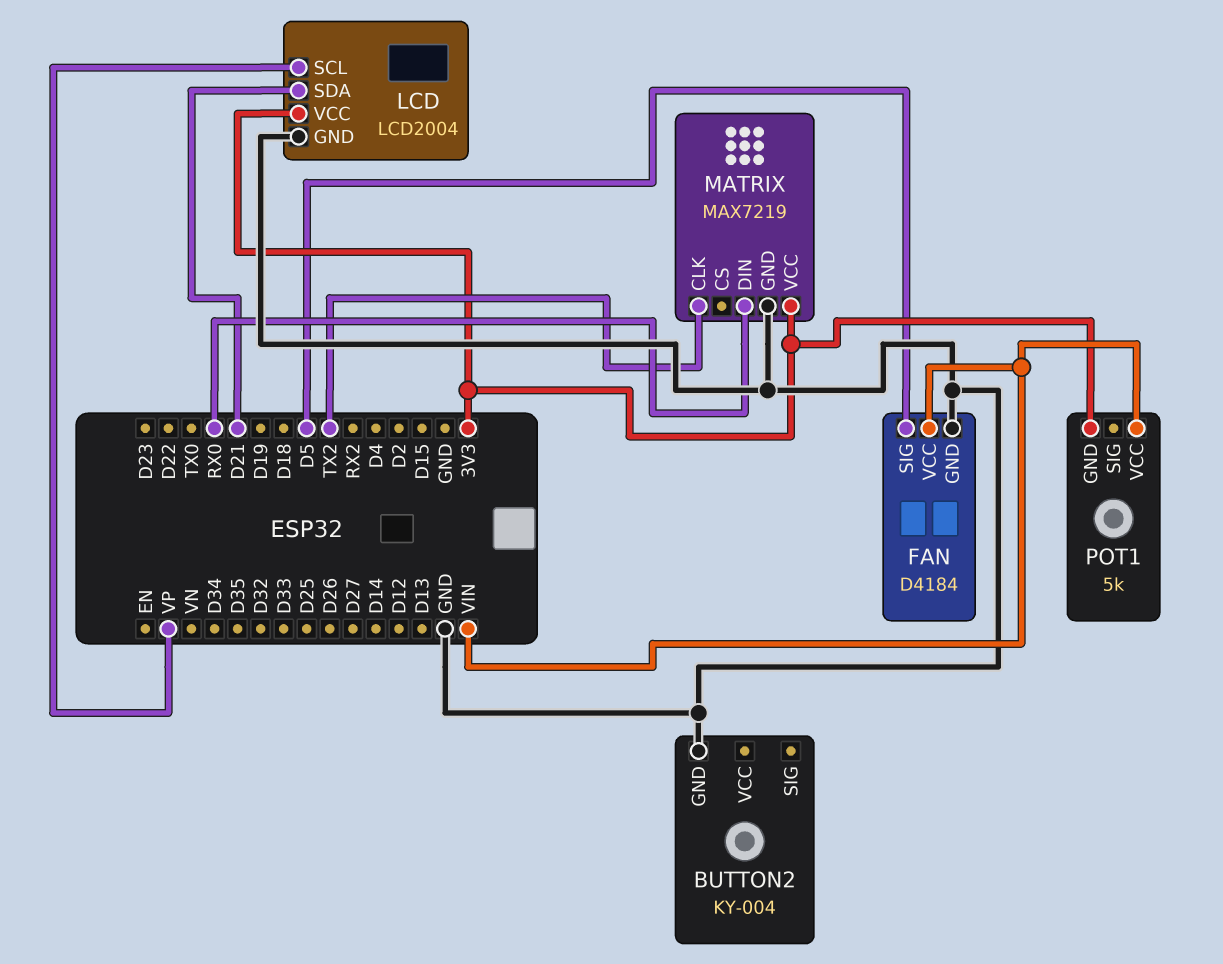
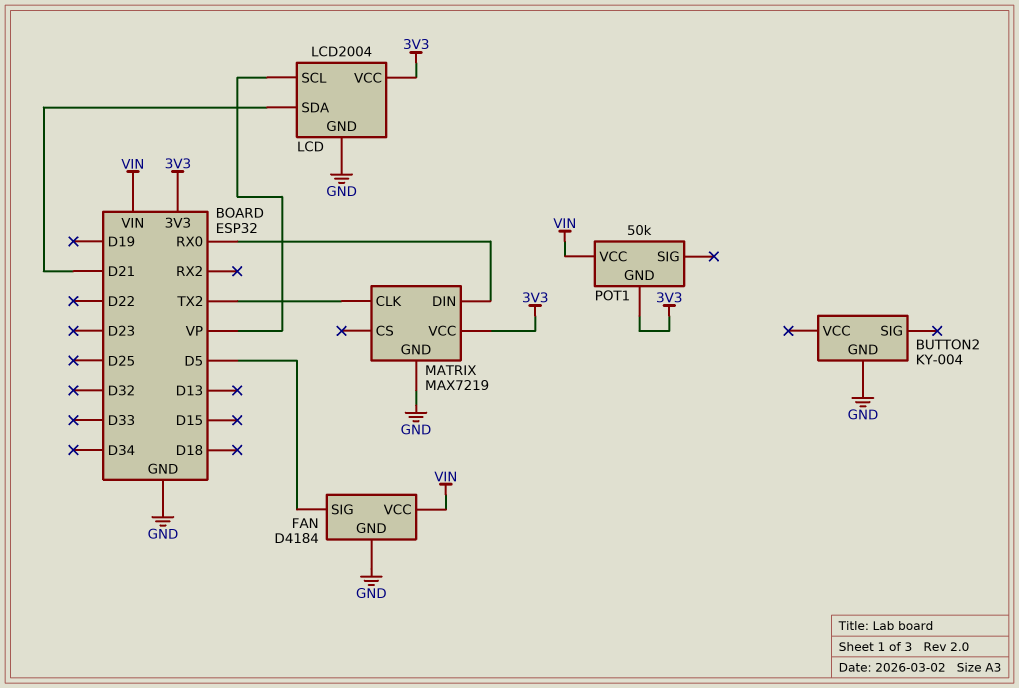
POT1: 5k -> 50k

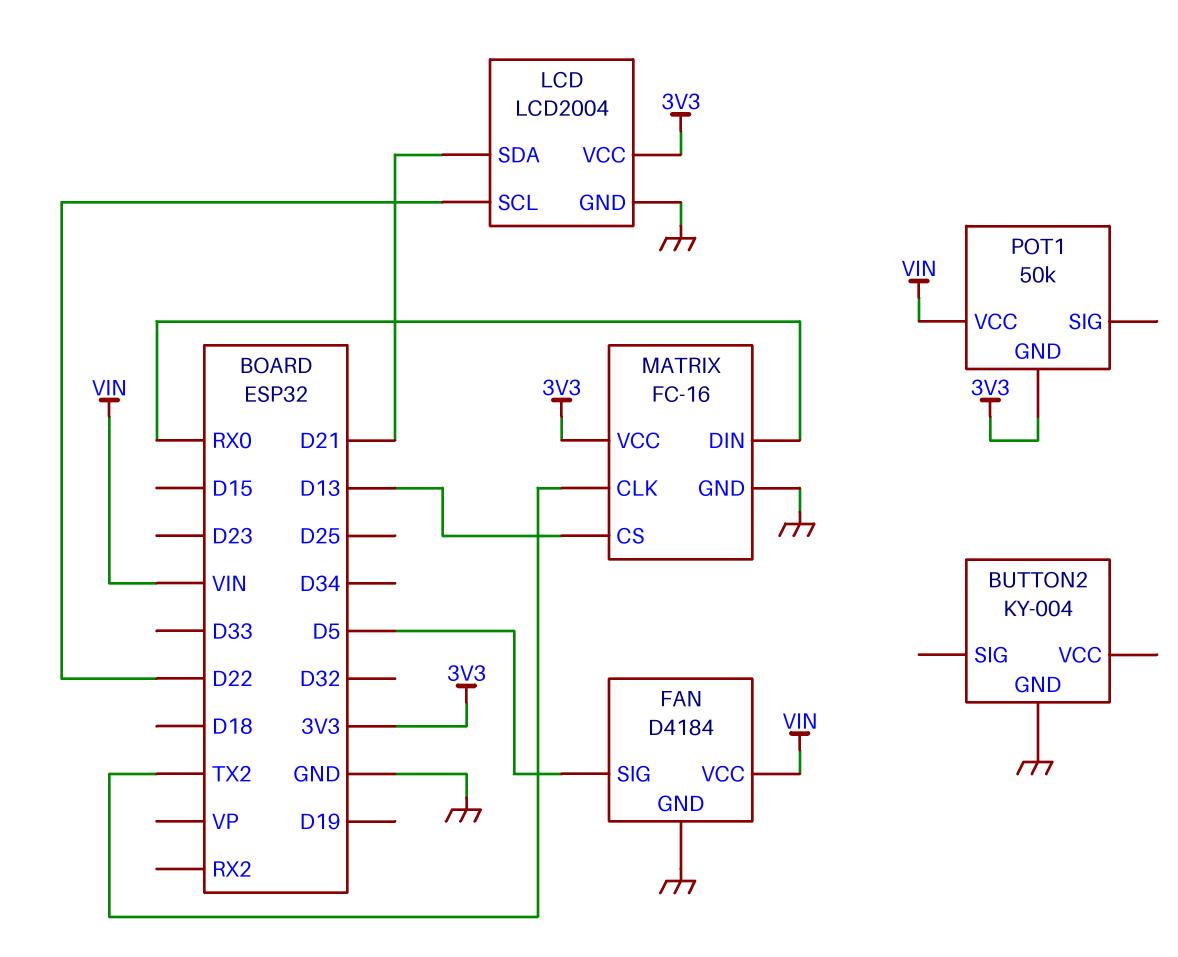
LCD pin SCL: VP -> D22
MATRIX: MAX7219 -> FC-16
MATRIX pin CS: none -> D13

